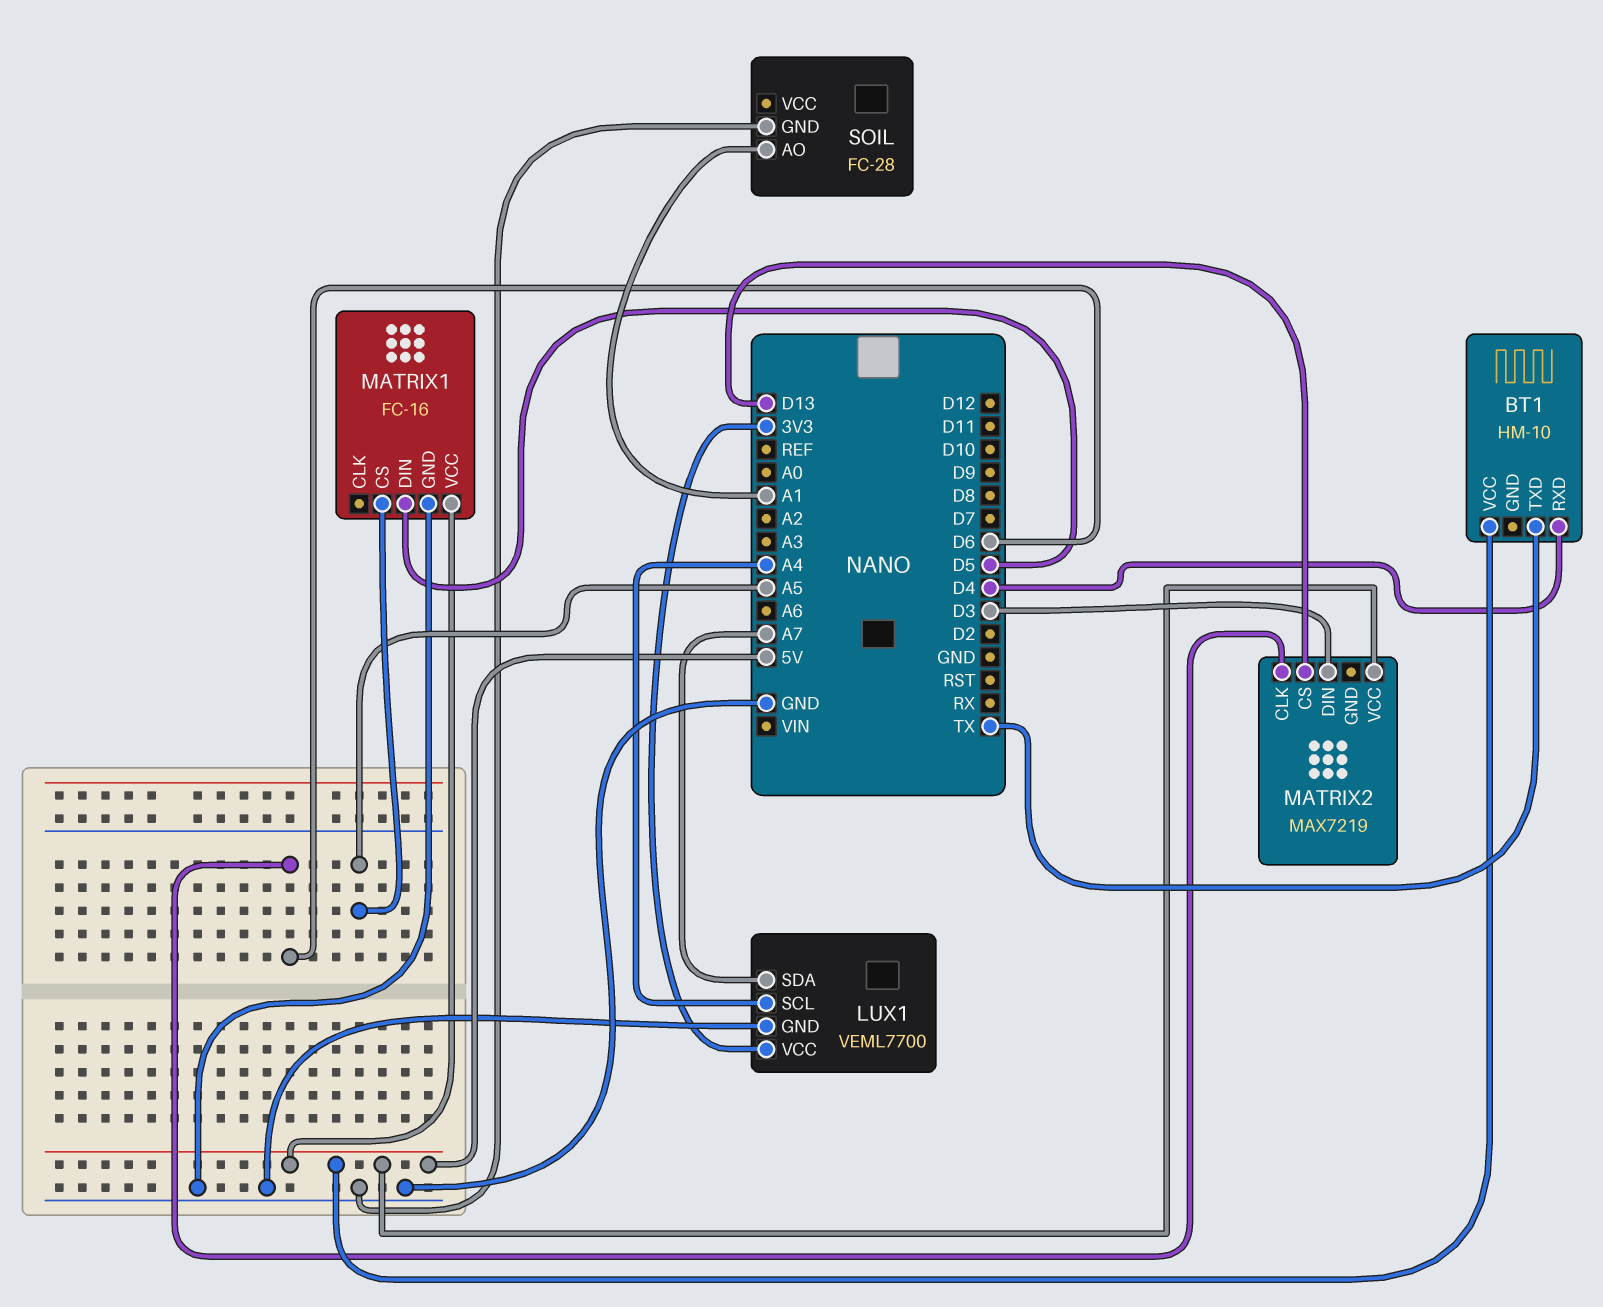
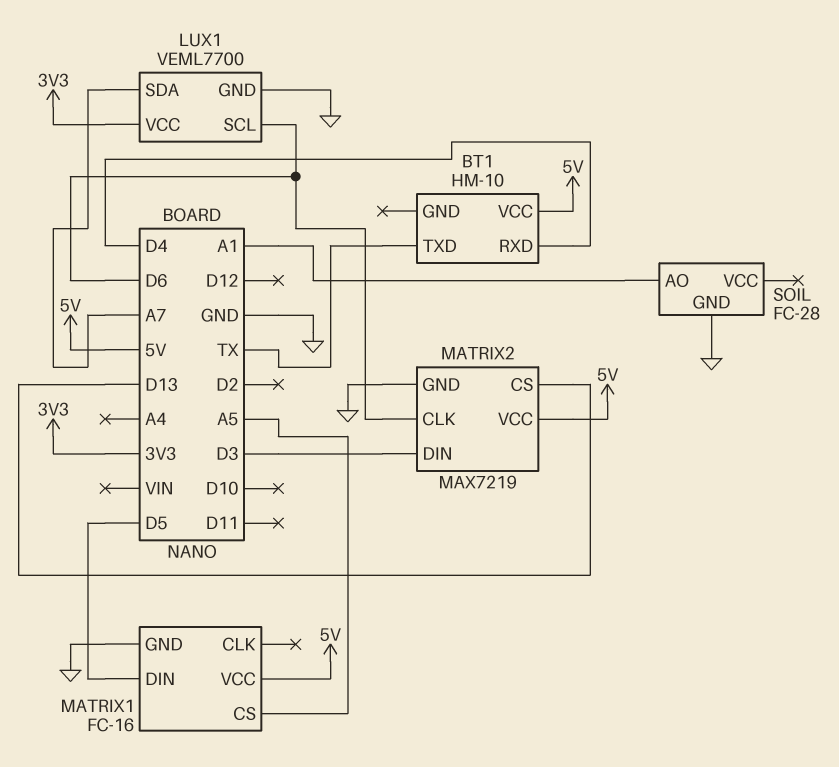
LUX1 pin SCL: A4 -> D6
MATRIX2 pin GND: none -> GND

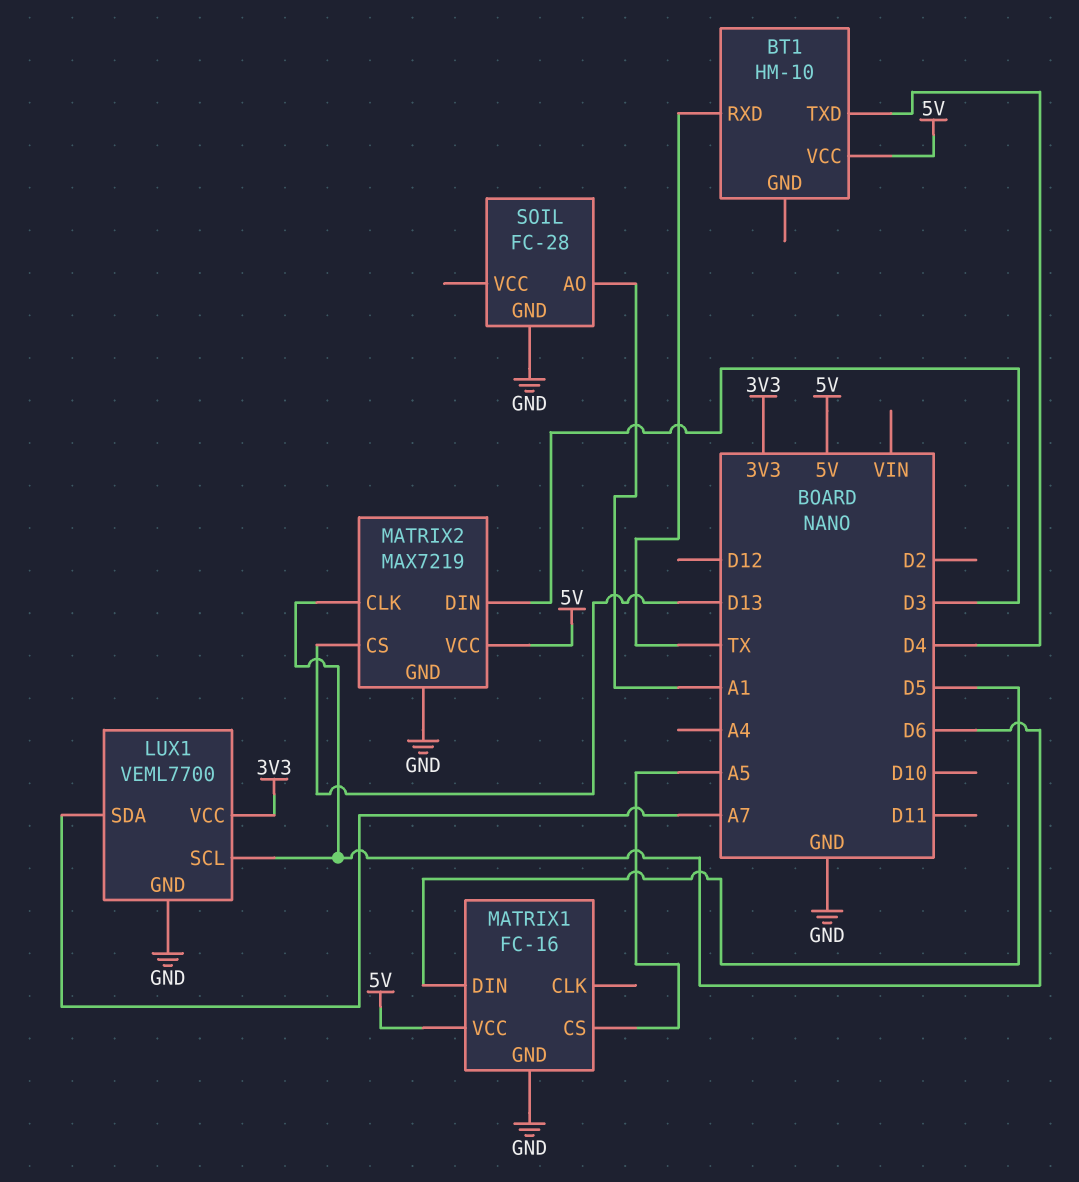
BT1 pin RXD: D4 -> TX
BT1 pin TXD: TX -> D4

